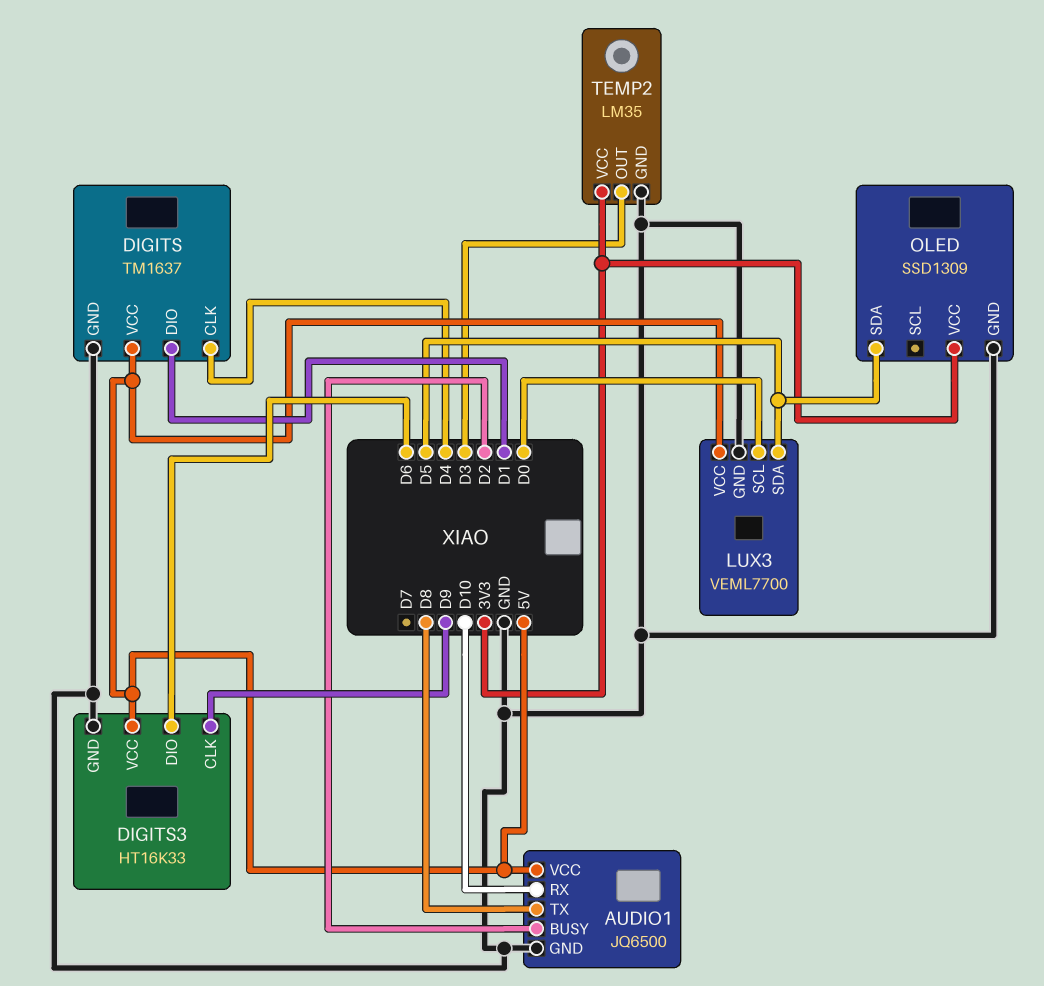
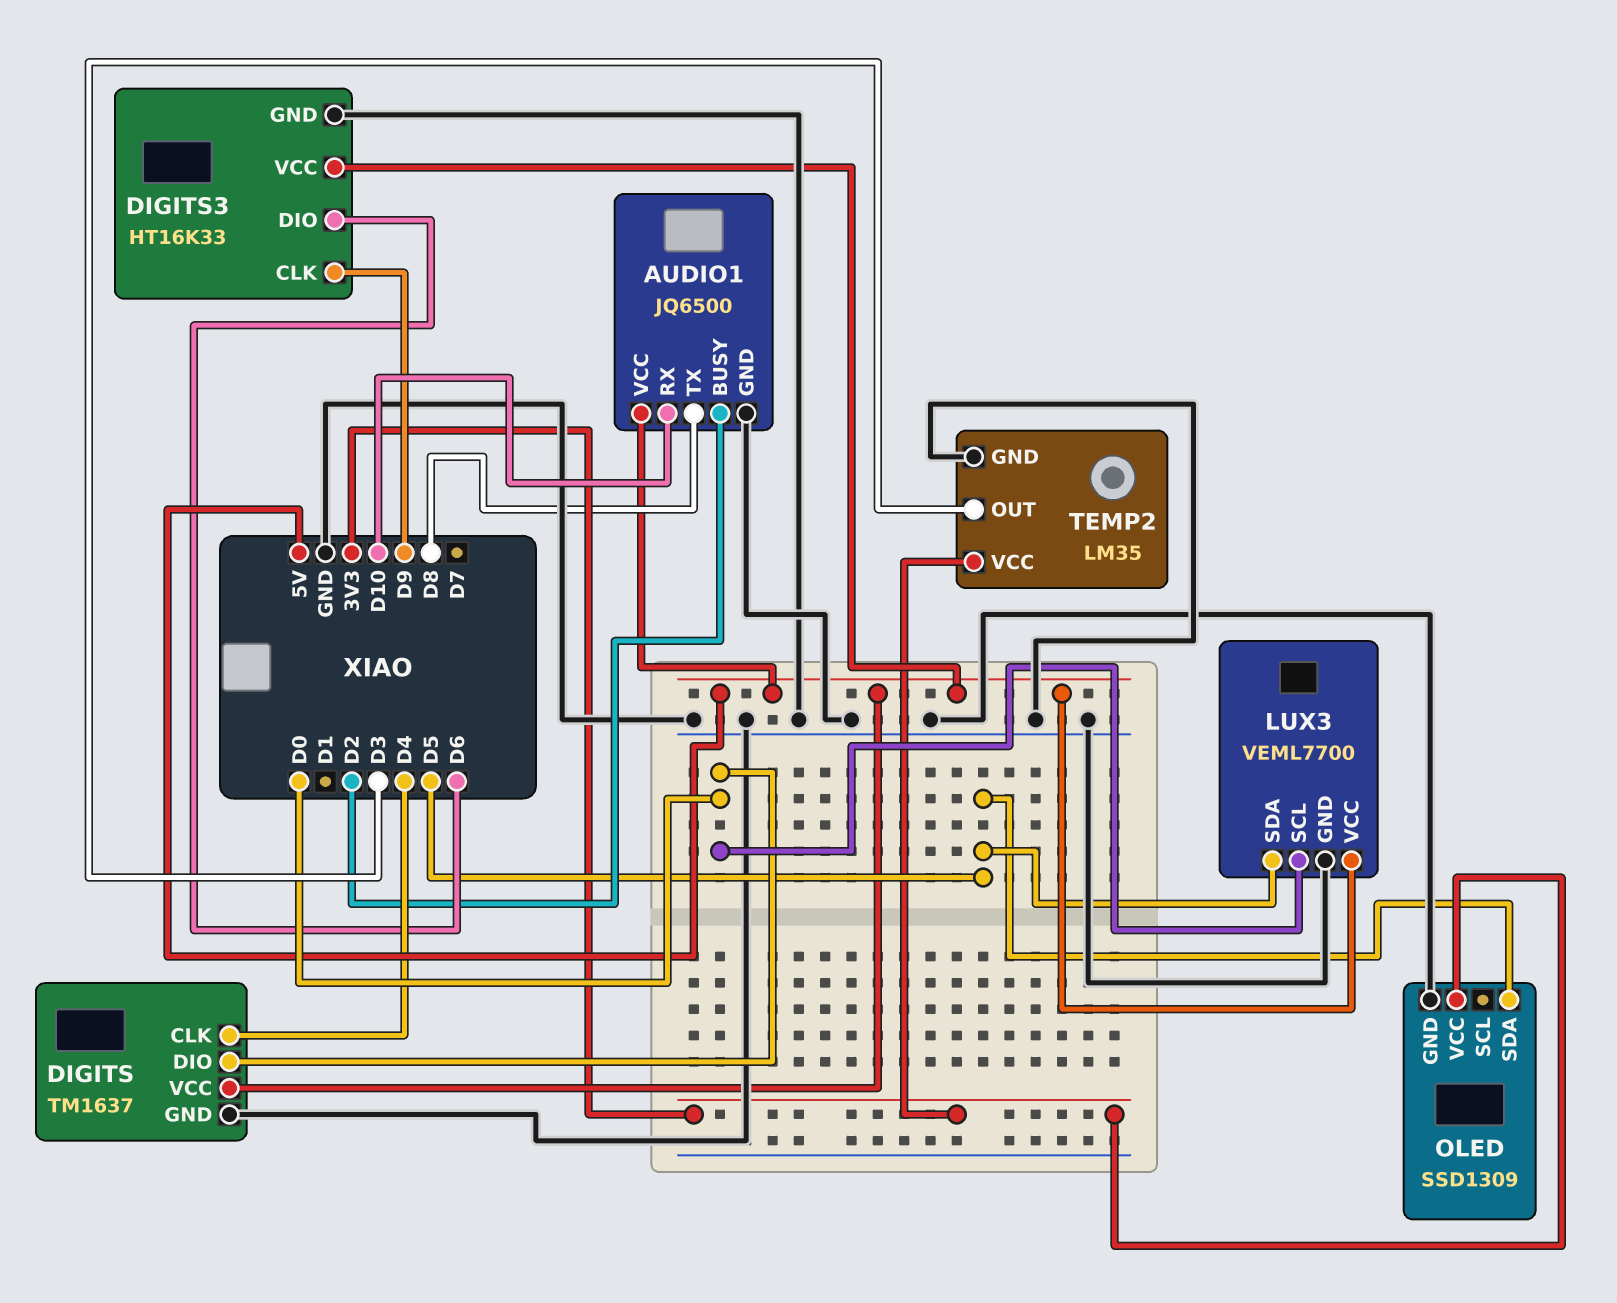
DIGITS pin DIO: D1 -> D0

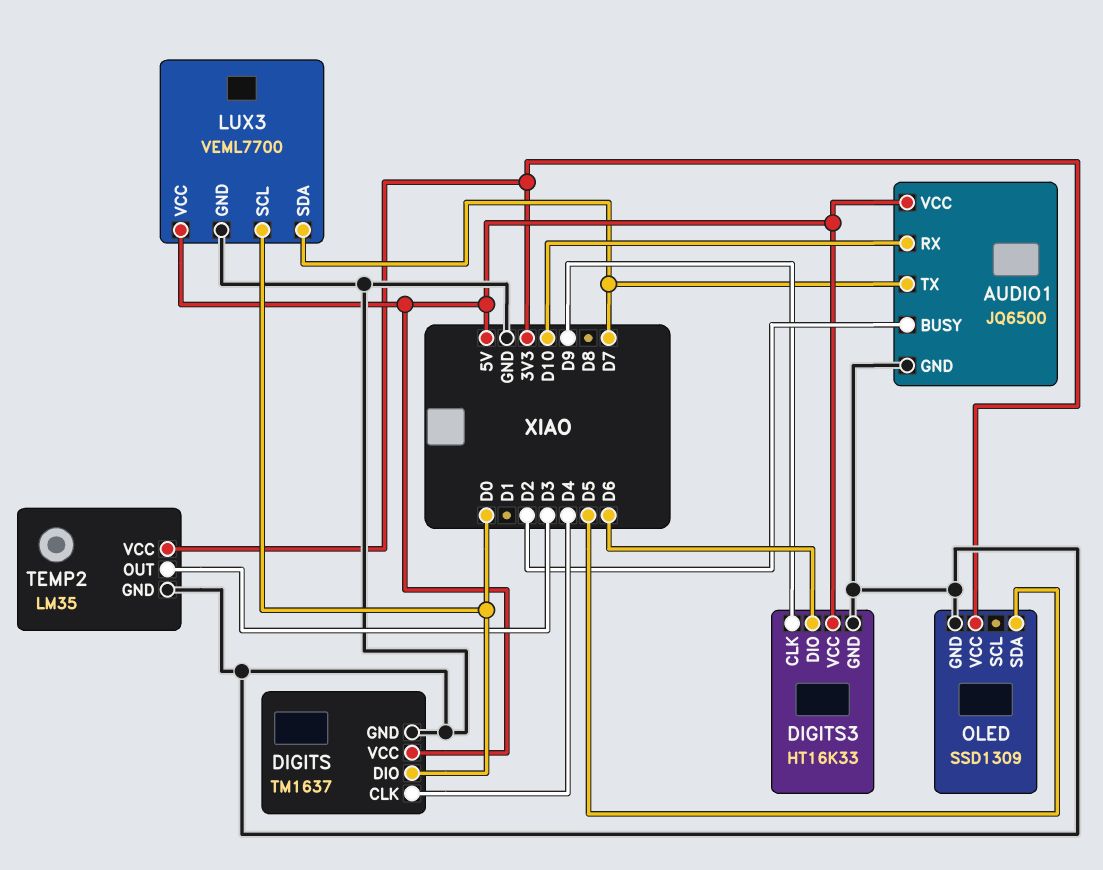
AUDIO1 pin TX: D8 -> D7
LUX3 pin SDA: D5 -> D7

